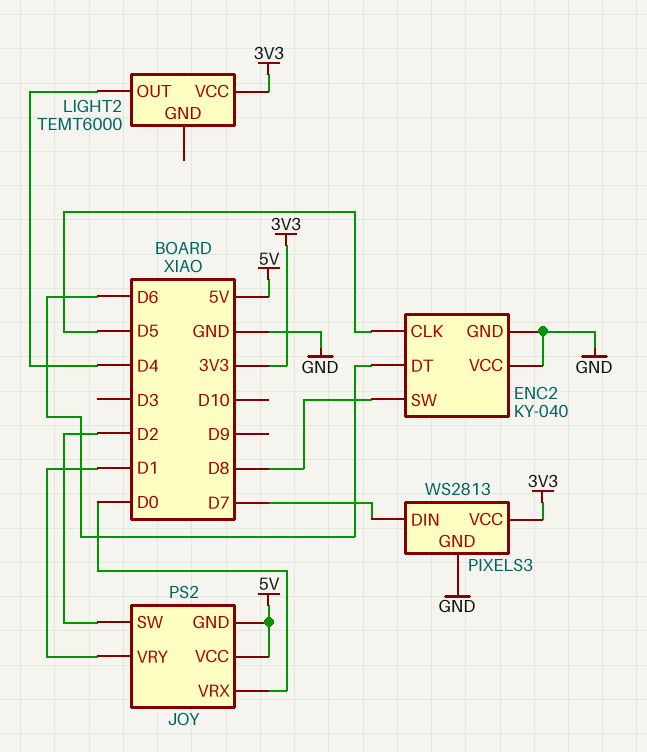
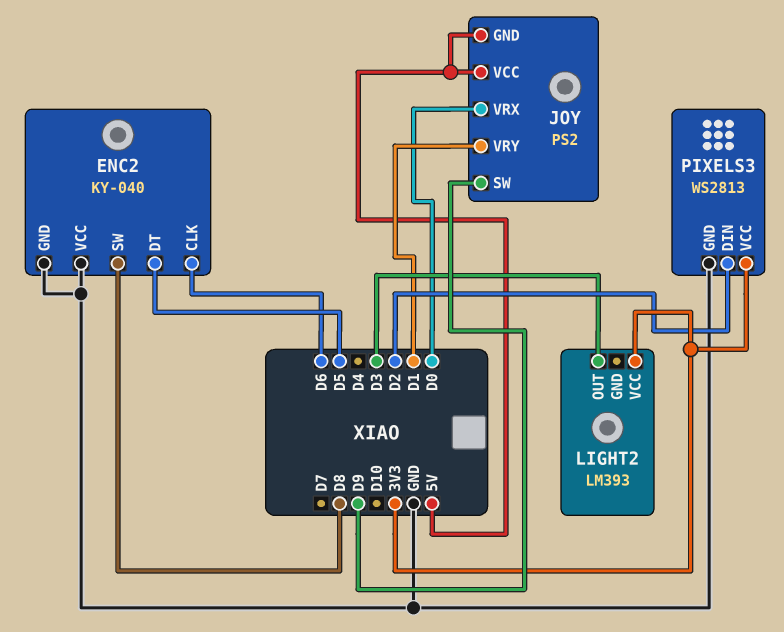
ENC2 pin CLK: D5 -> D6
ENC2 pin DT: D6 -> D5
JOY pin SW: D2 -> D9
LIGHT2: TEMT6000 -> LM393
LIGHT2 pin OUT: D4 -> D3
PIXELS3 pin DIN: D7 -> D2

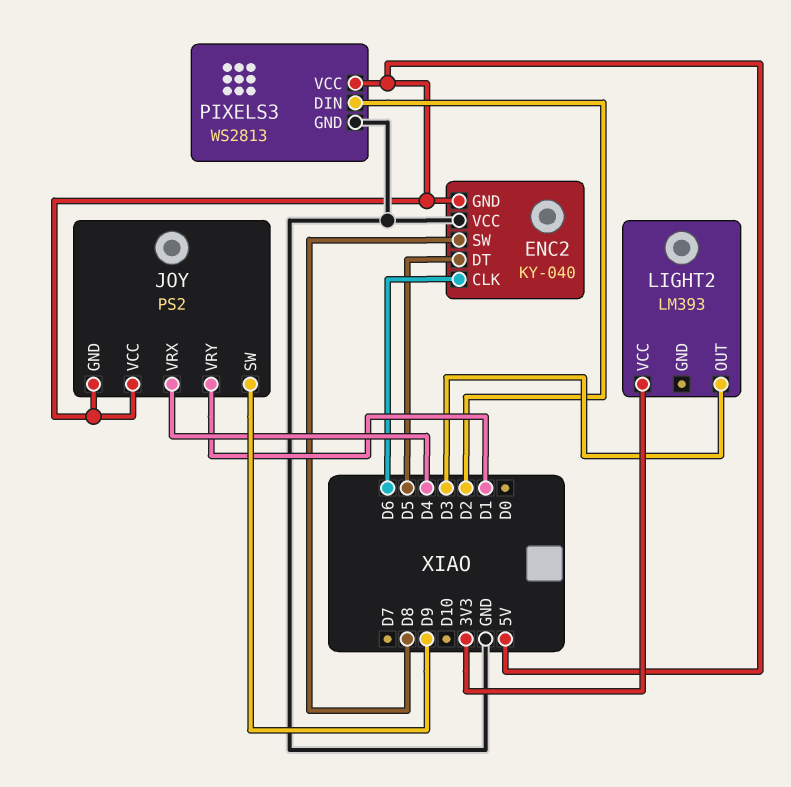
ENC2 pin GND: GND -> 5V
JOY pin VRX: D0 -> D4
PIXELS3 pin VCC: 3V3 -> 5V

